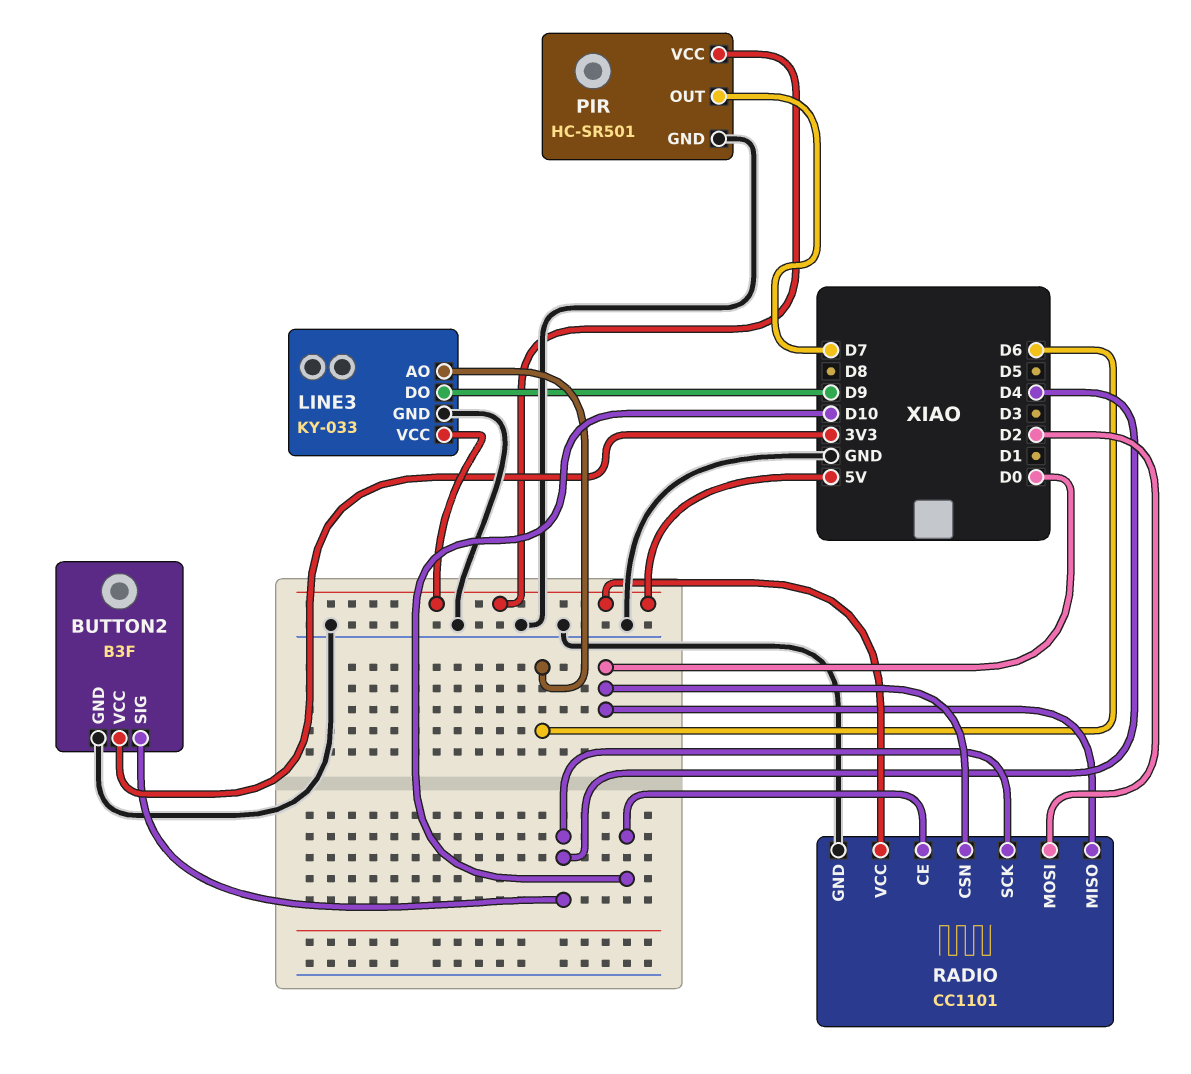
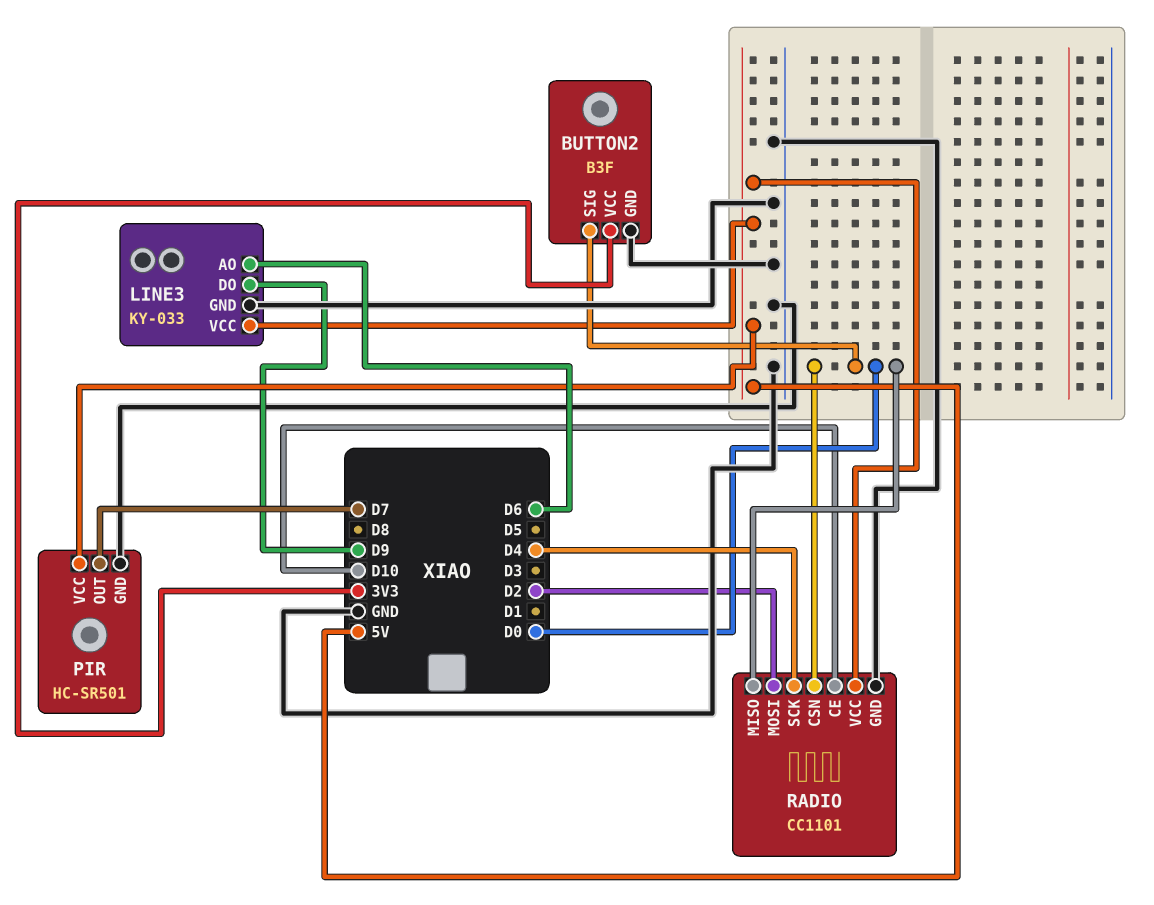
BUTTON2 pin SIG: D4 -> D0

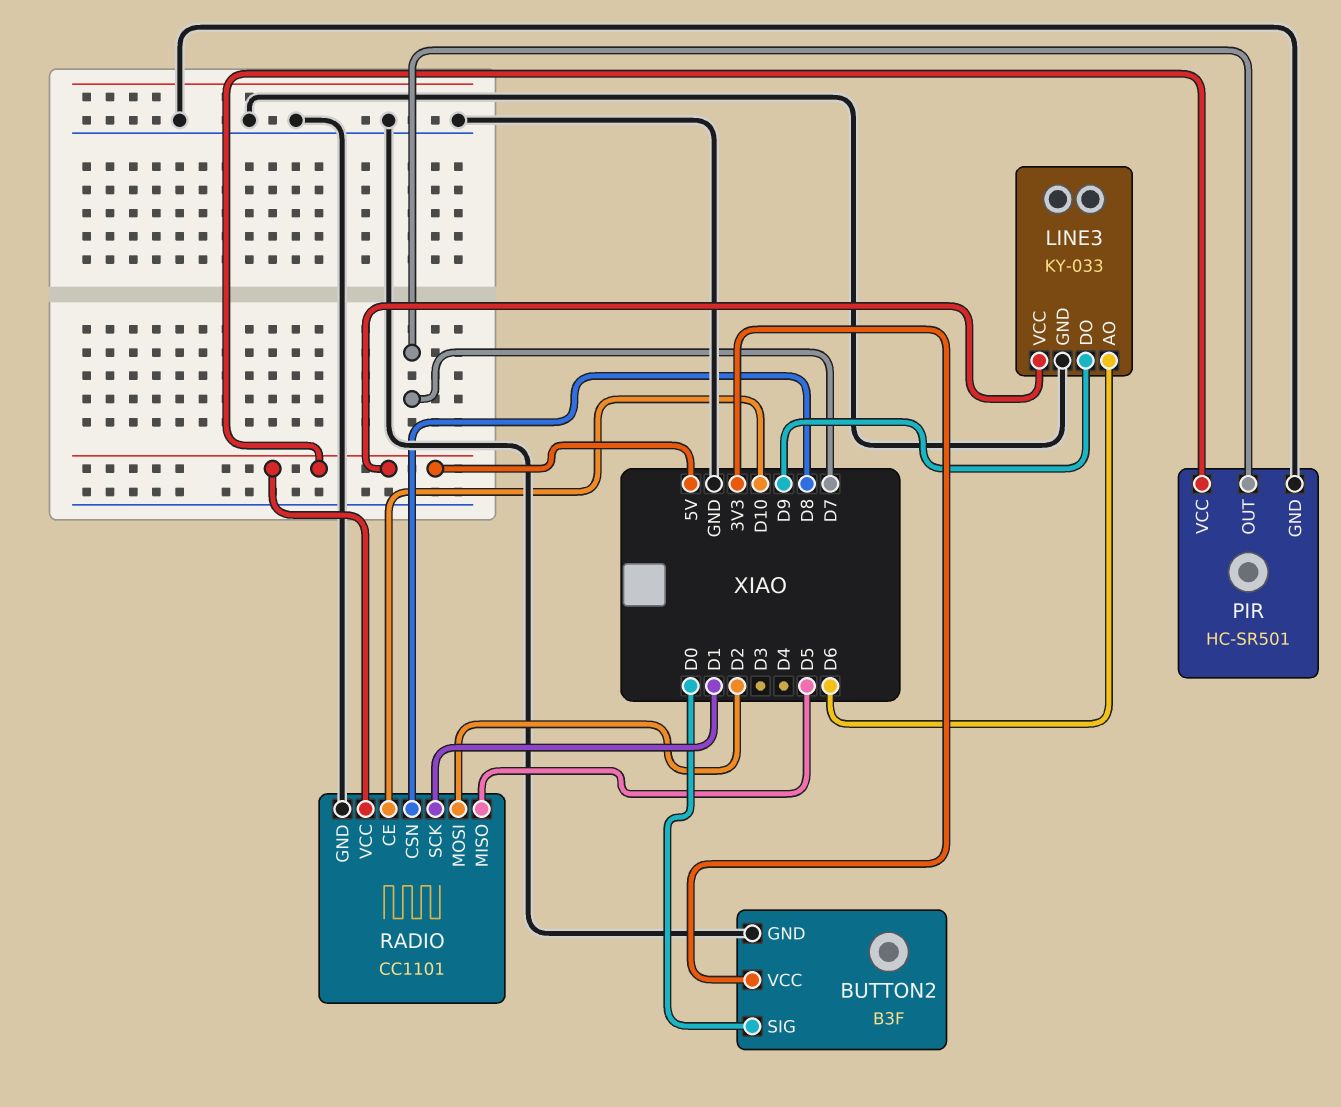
RADIO pin CSN: D0 -> D8
RADIO pin MISO: D0 -> D5
RADIO pin SCK: D4 -> D1

